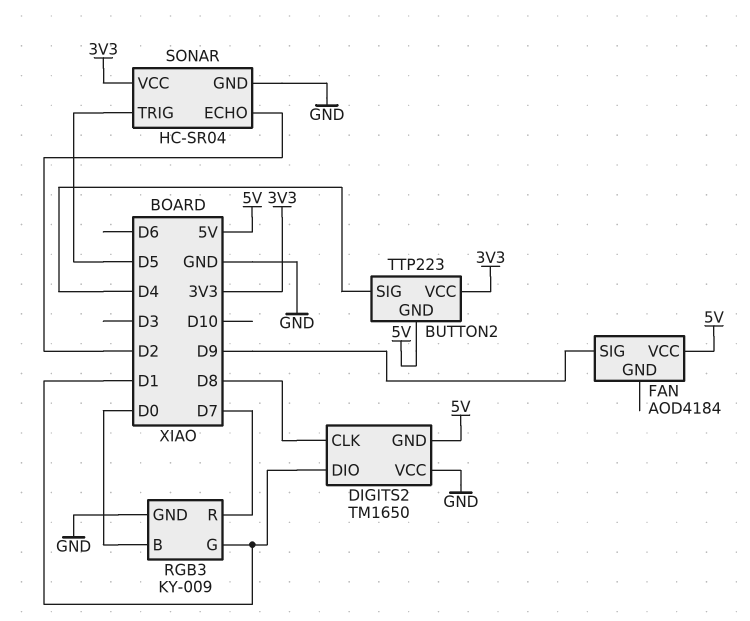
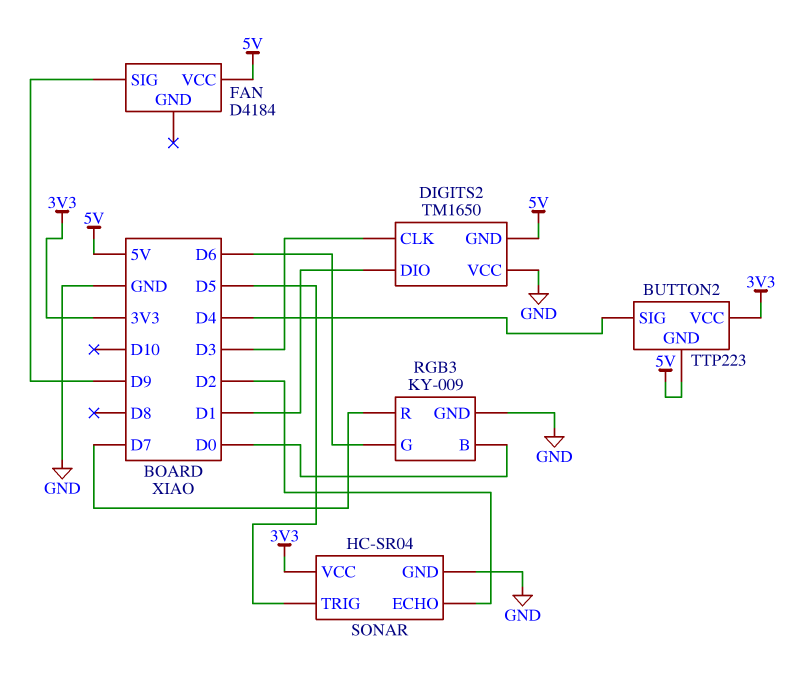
DIGITS2 pin CLK: D8 -> D3
FAN: AOD4184 -> D4184
RGB3 pin G: D1 -> D6

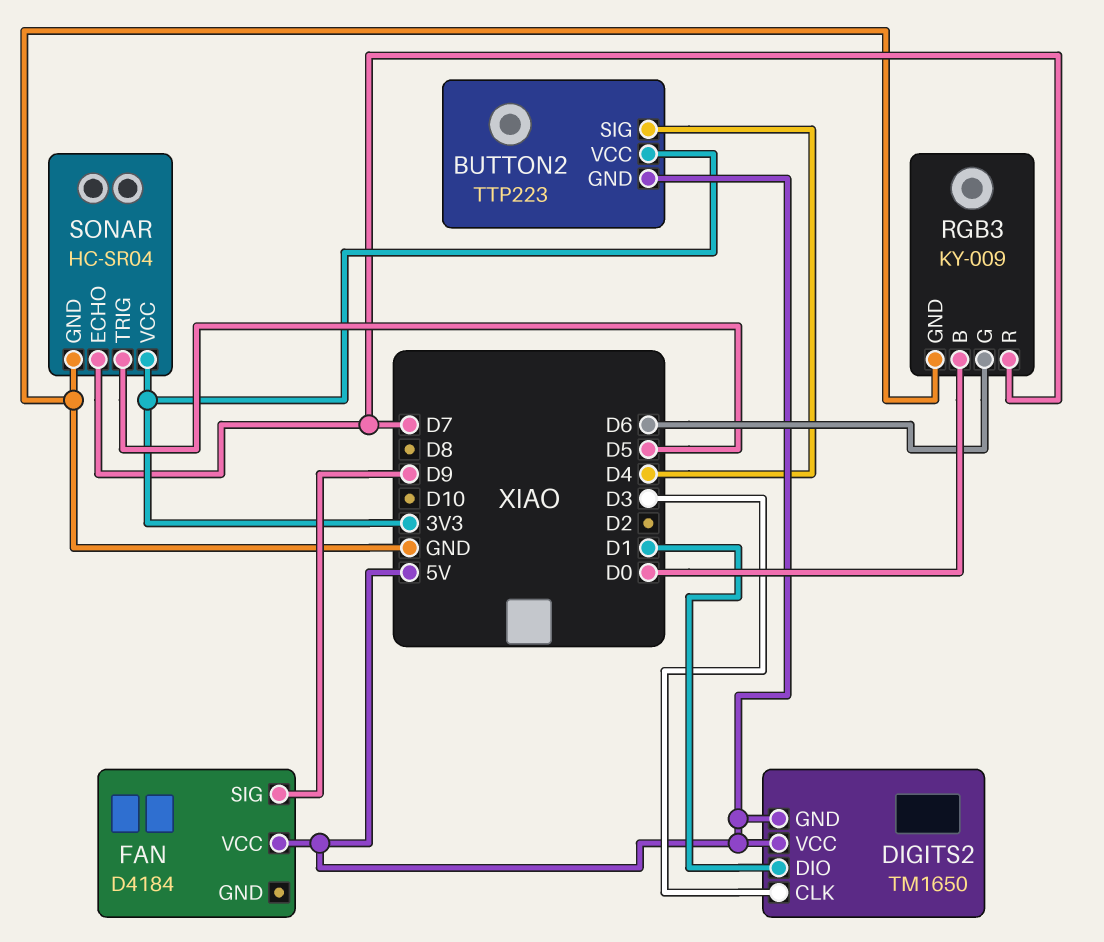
DIGITS2 pin VCC: GND -> 5V
SONAR pin ECHO: D2 -> D7

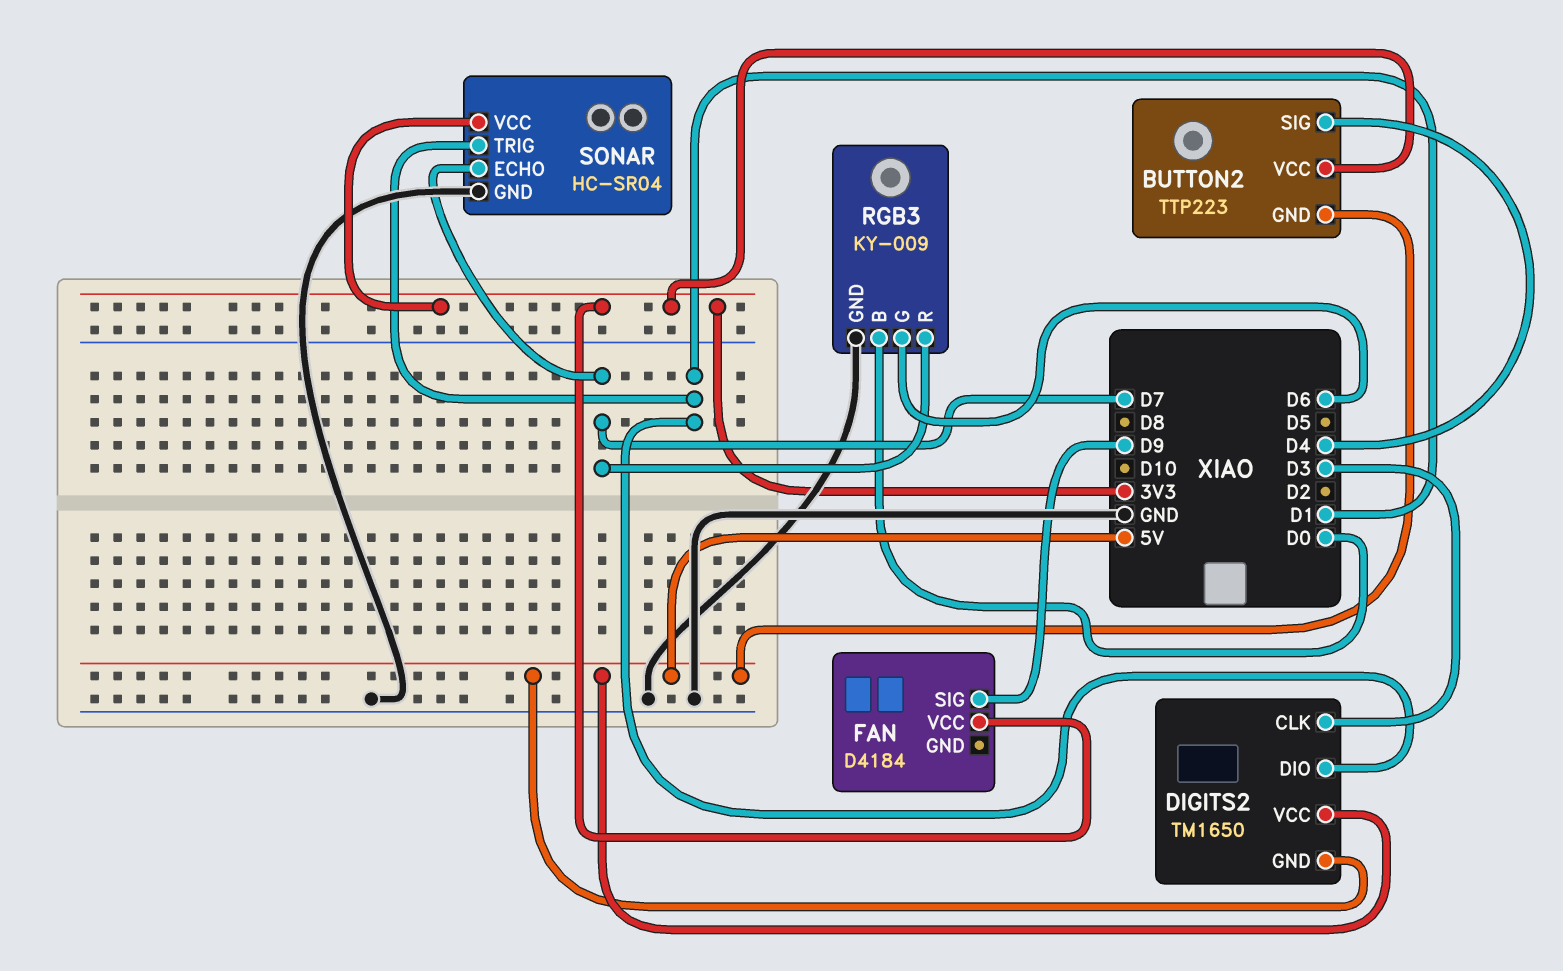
FAN pin VCC: 5V -> 3V3
SONAR pin TRIG: D5 -> D1

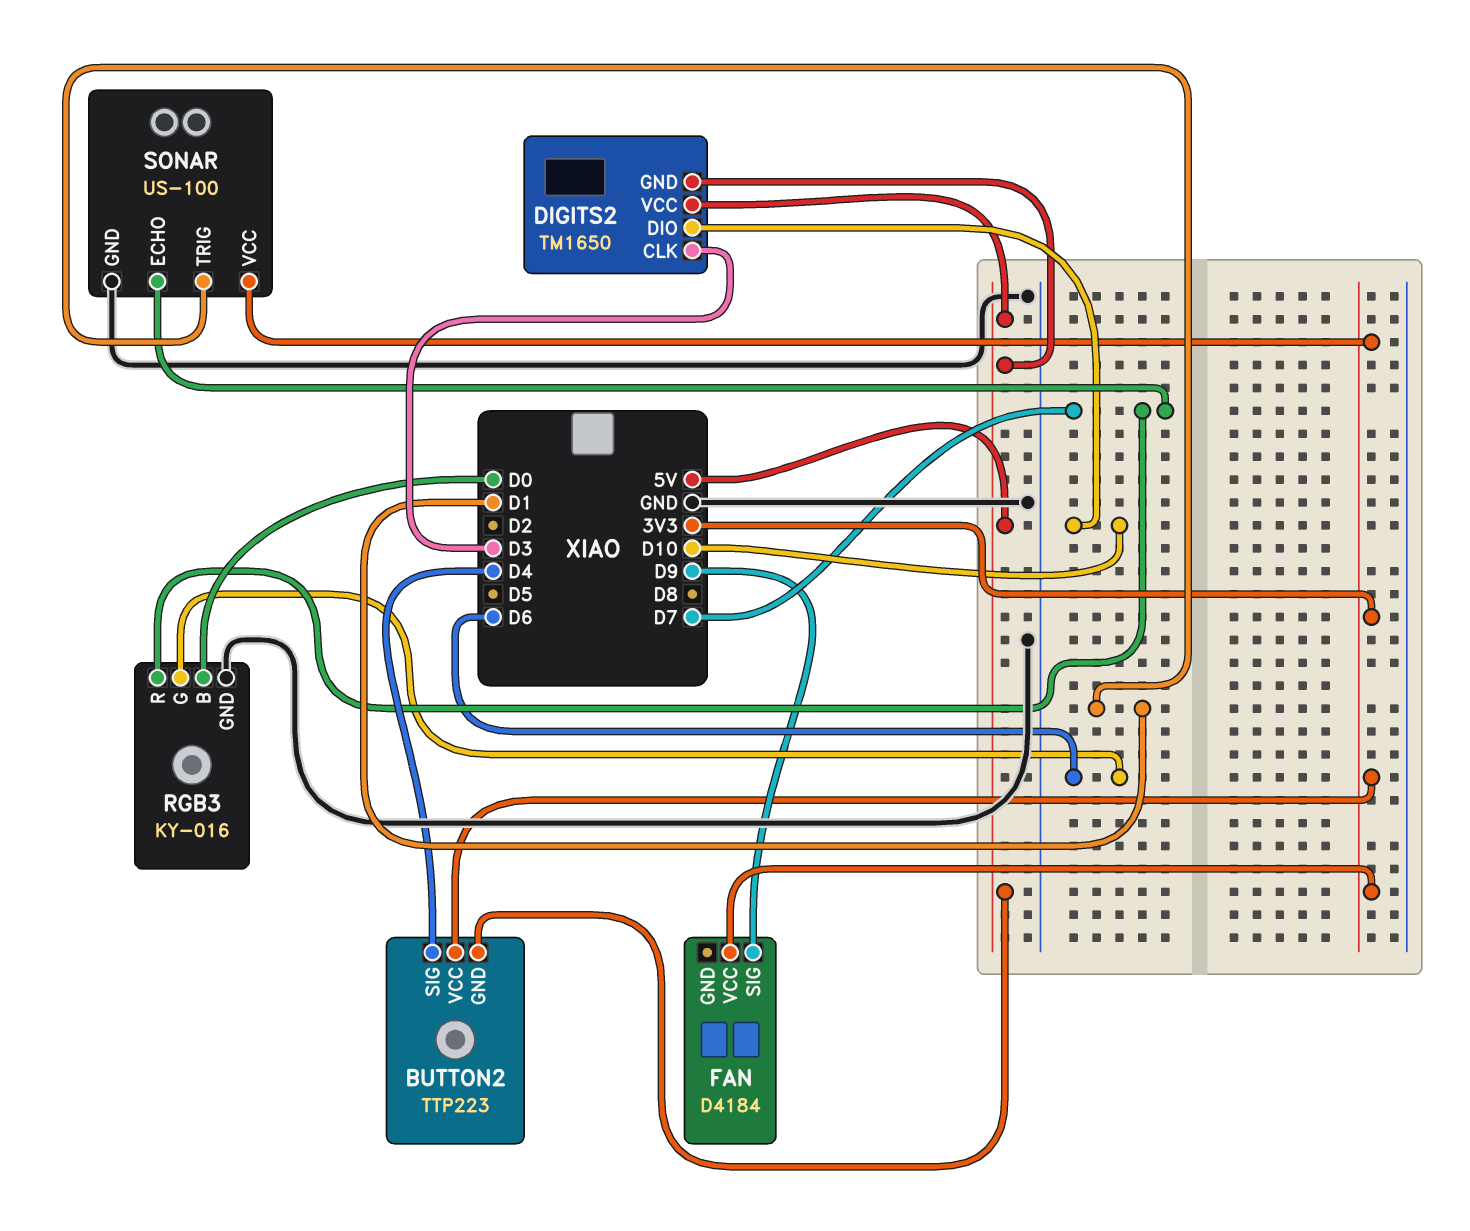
DIGITS2 pin DIO: D1 -> D10
RGB3: KY-009 -> KY-016
SONAR: HC-SR04 -> US-100

